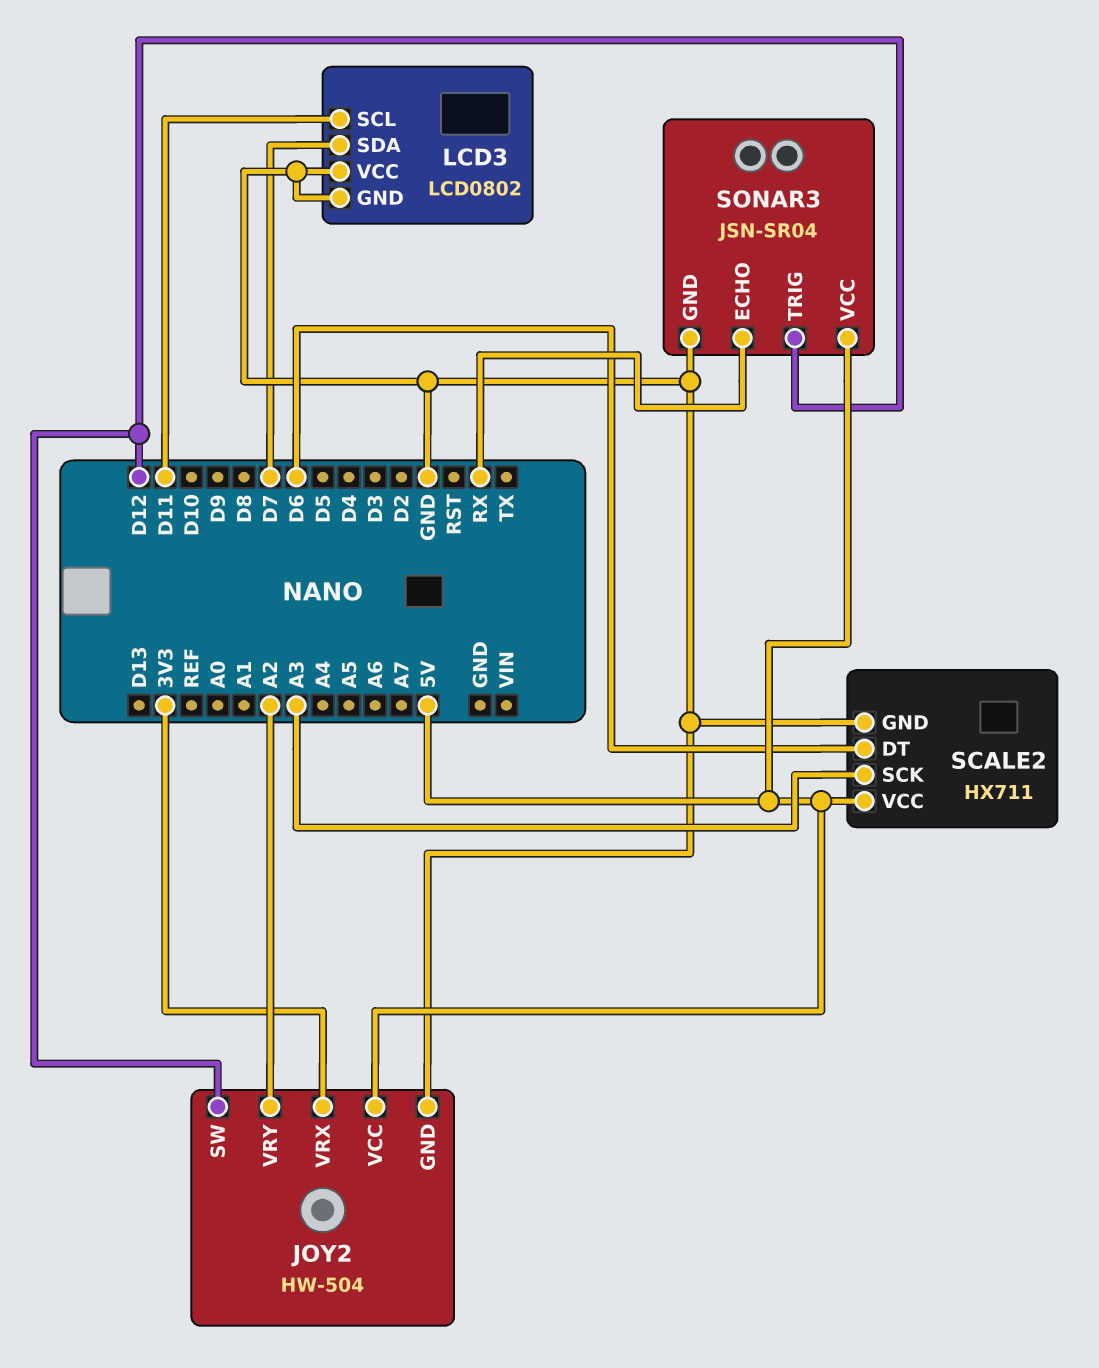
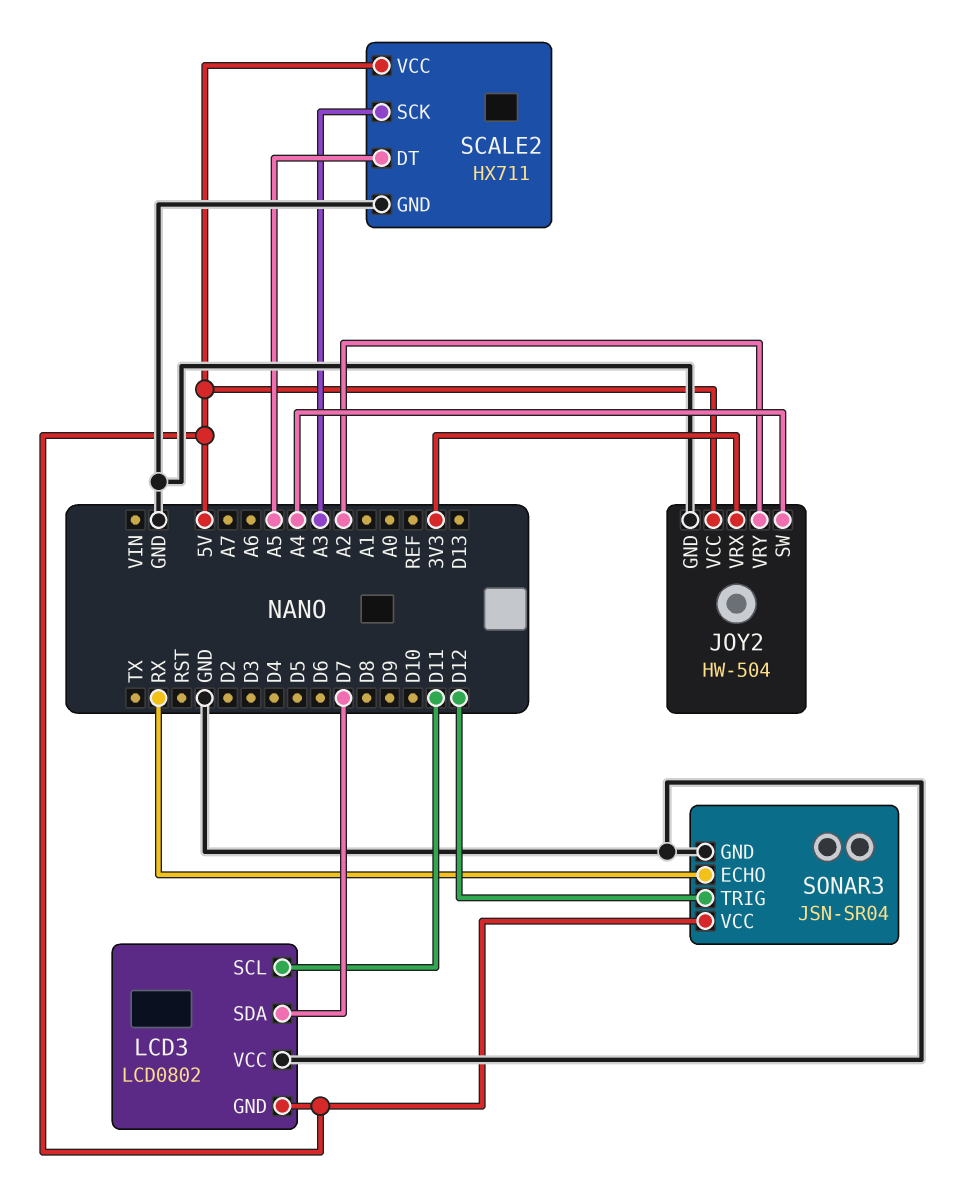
JOY2 pin SW: D12 -> A4
LCD3 pin GND: GND -> 5V
SCALE2 pin DT: D6 -> A5

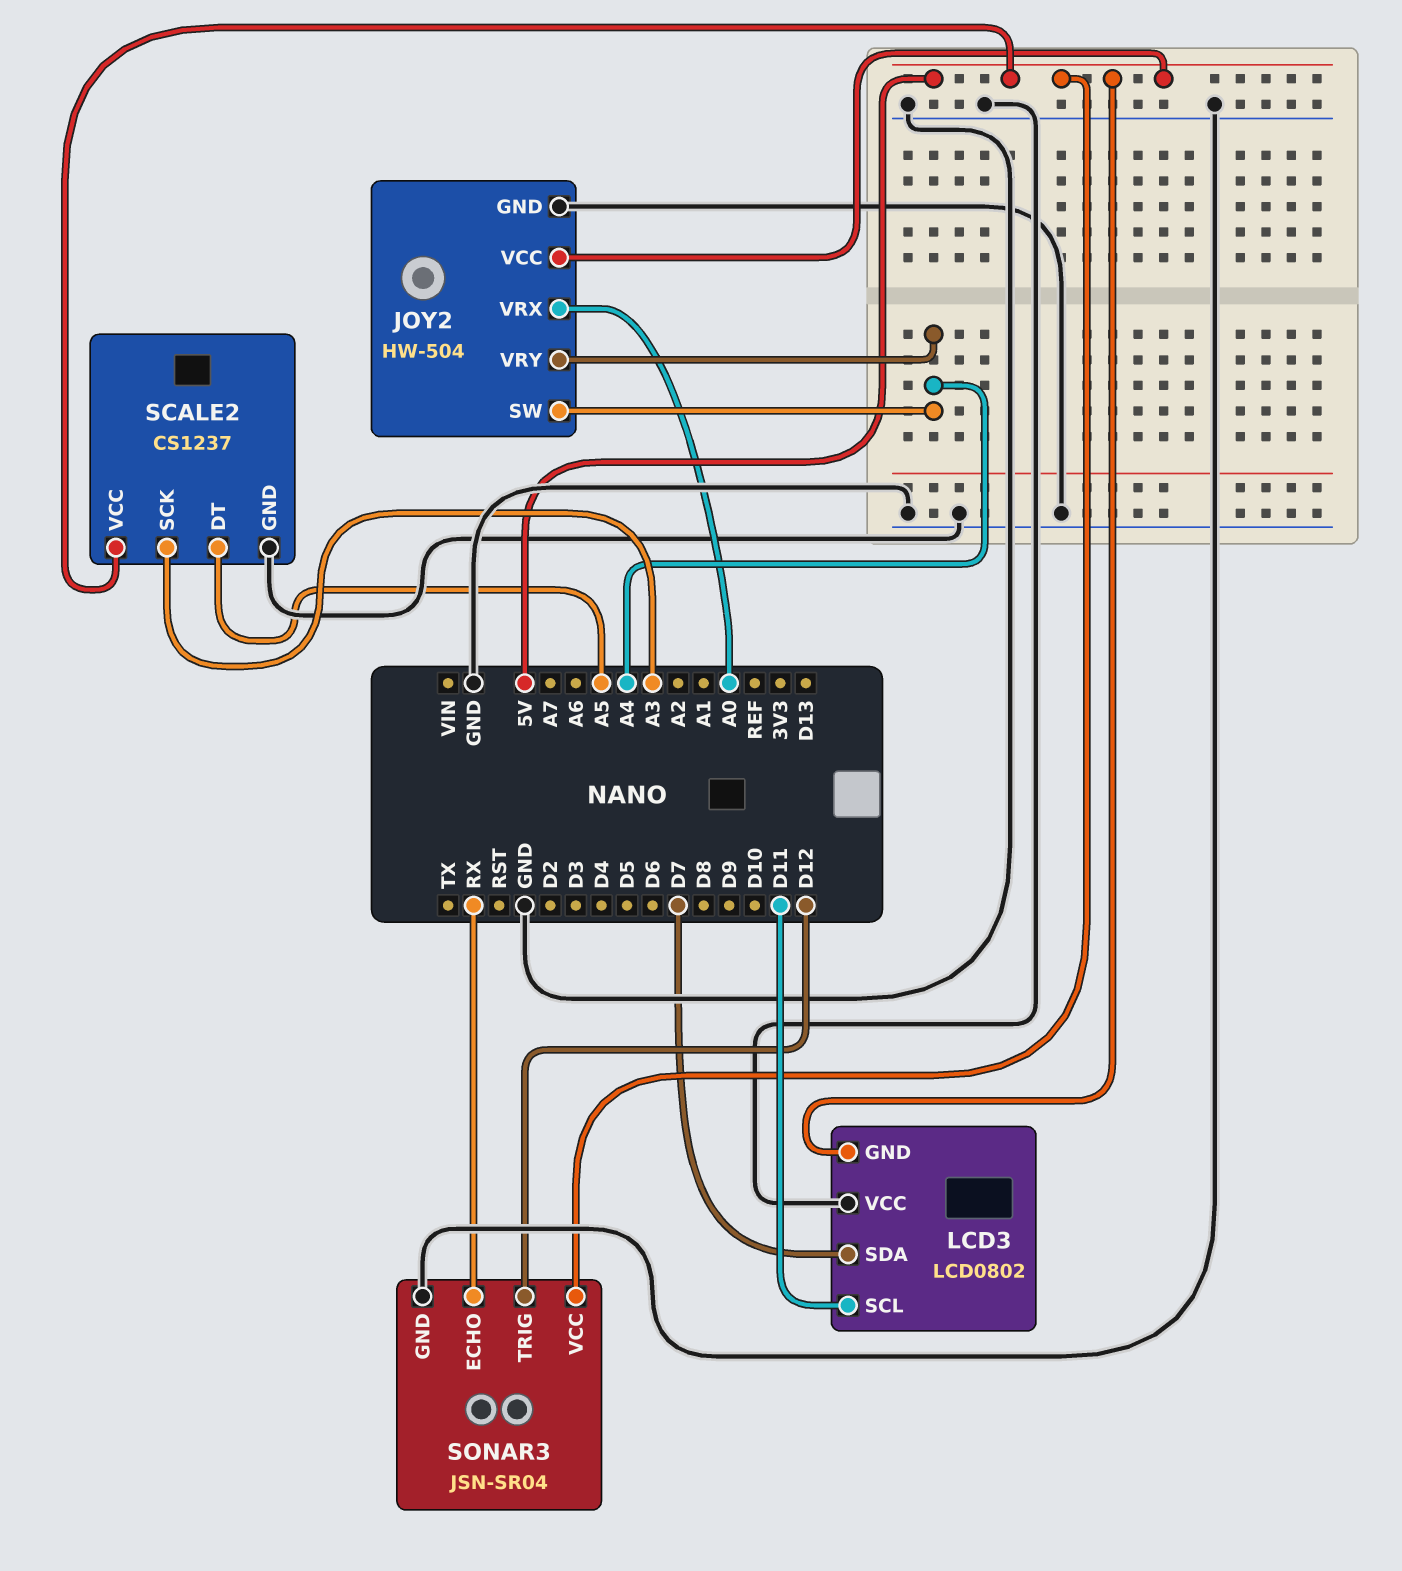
JOY2 pin VRX: 3V3 -> A0
JOY2 pin VRY: A2 -> A4
SCALE2: HX711 -> CS1237

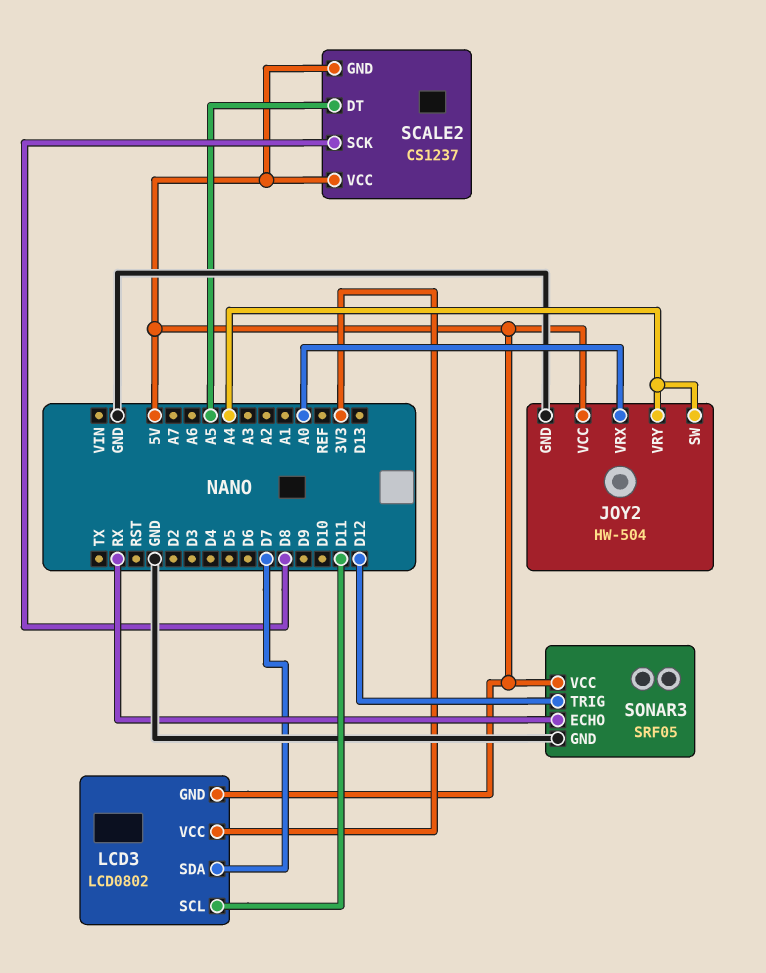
LCD3 pin VCC: GND -> 3V3
SCALE2 pin GND: GND -> 5V
SCALE2 pin SCK: A3 -> D8
SONAR3: JSN-SR04 -> SRF05

